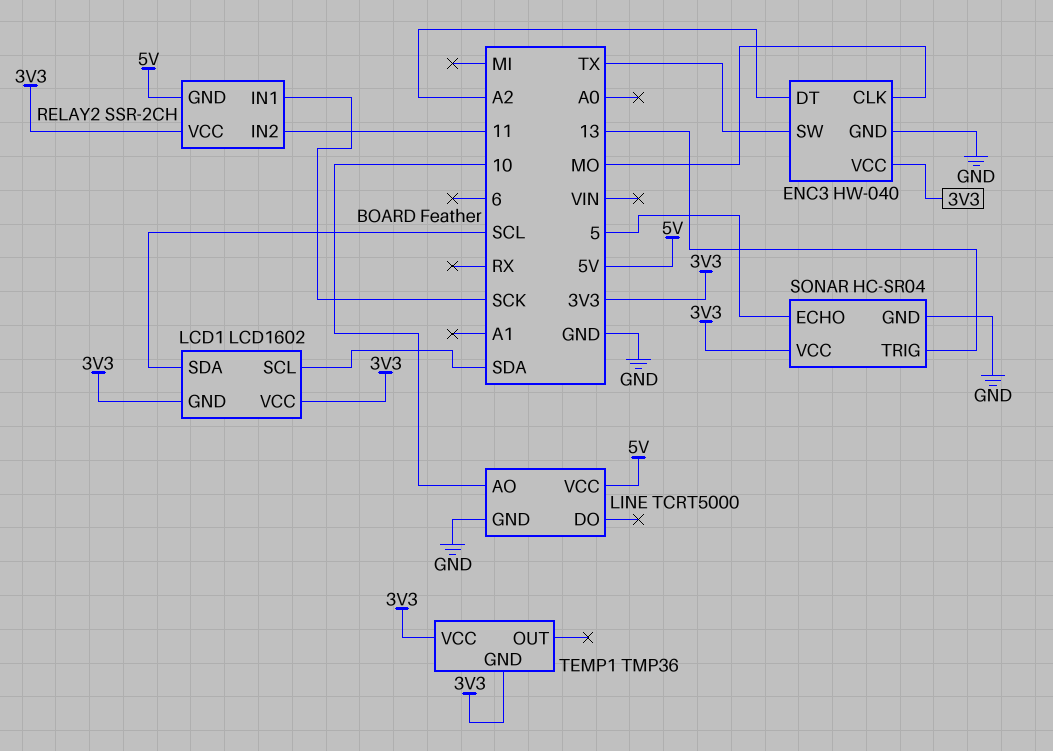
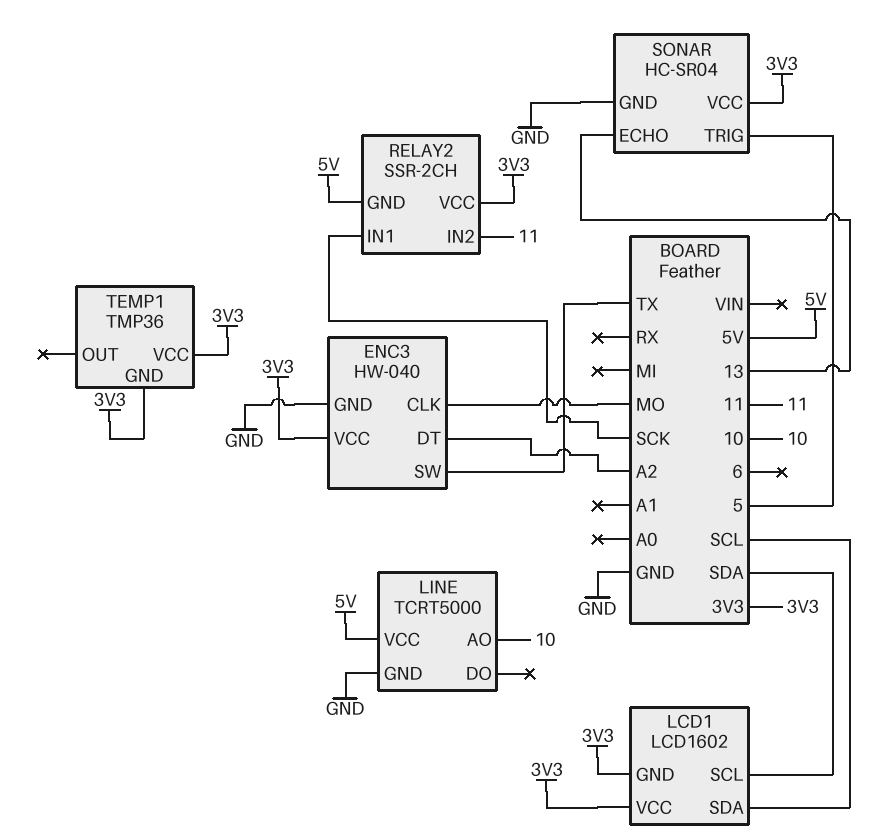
SONAR pin ECHO: 5 -> 13
SONAR pin TRIG: 13 -> 5

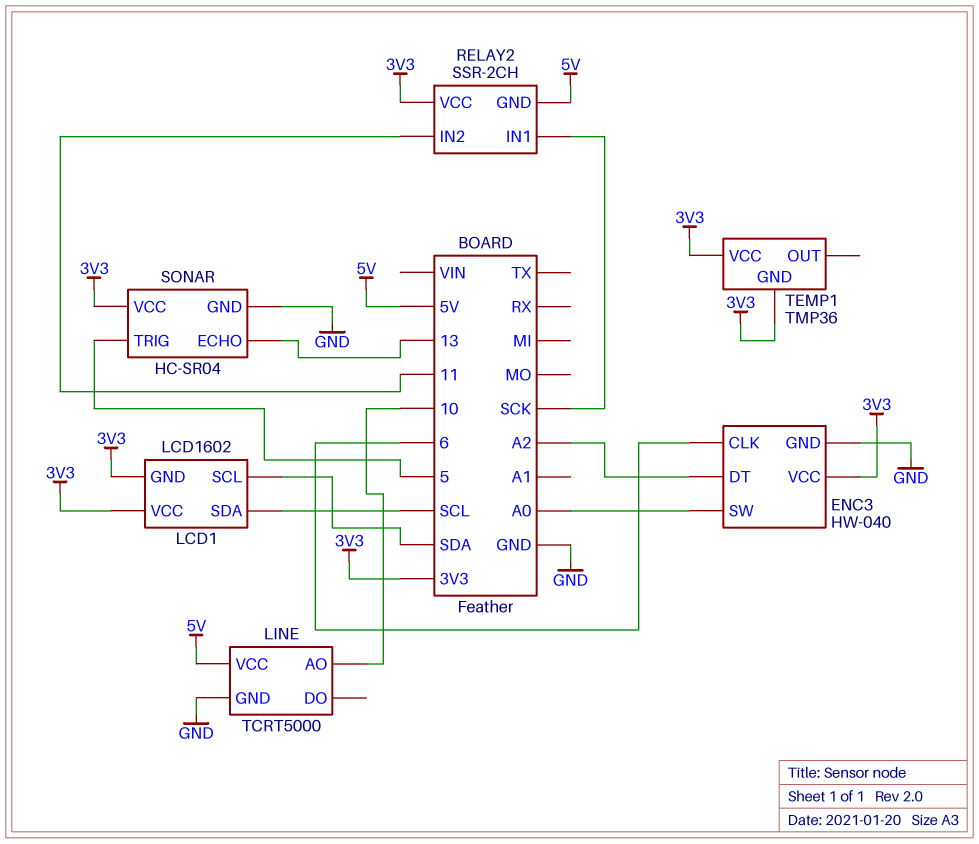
ENC3 pin CLK: MO -> 6
ENC3 pin SW: TX -> A0

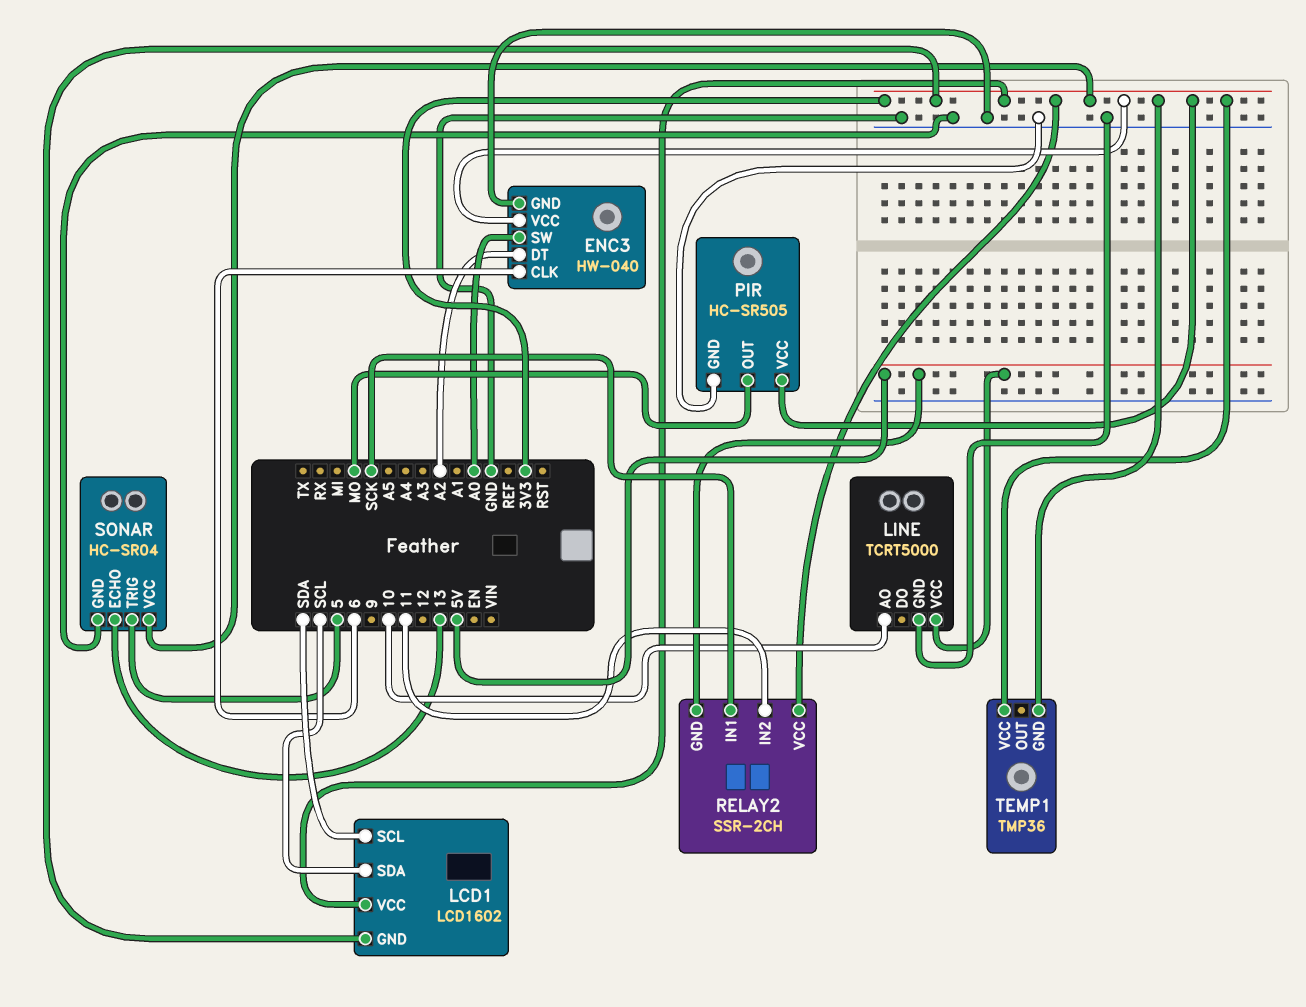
PIR: none -> HC-SR505
PIR pin GND: none -> GND
PIR pin OUT: none -> MO
PIR pin VCC: none -> 3V3

